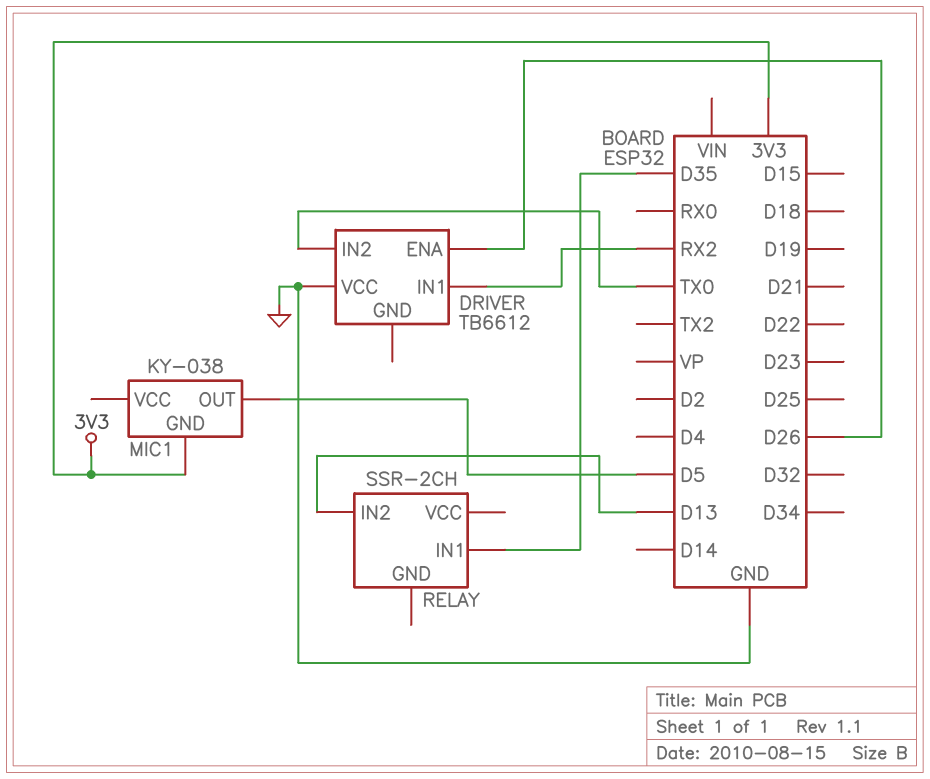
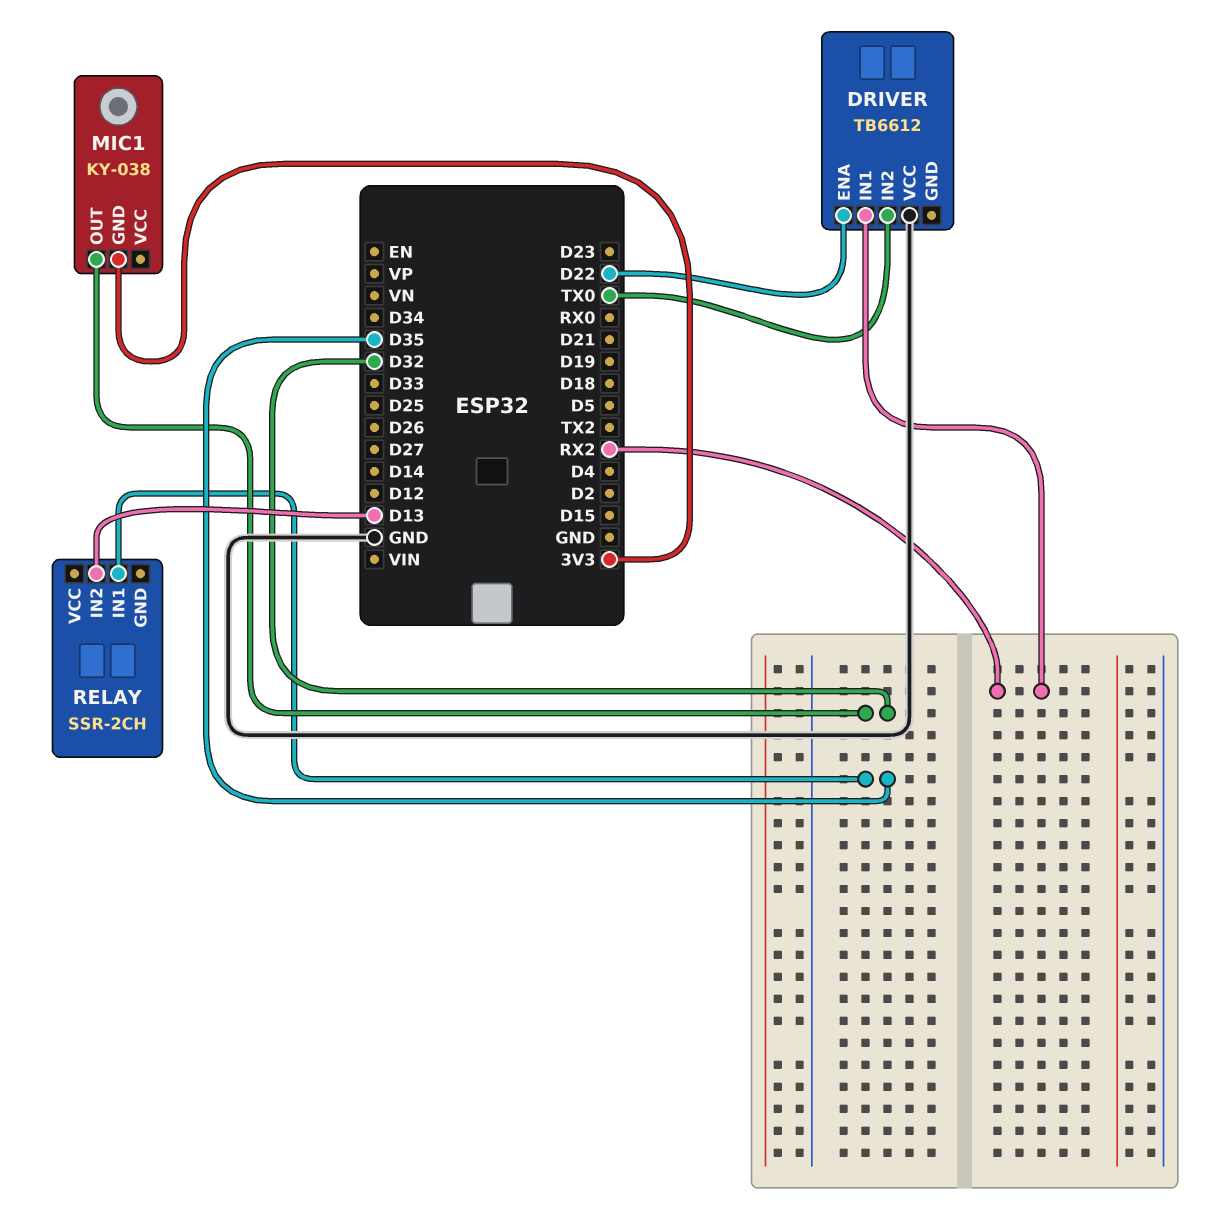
DRIVER pin ENA: D26 -> D22
MIC1 pin OUT: D5 -> D32

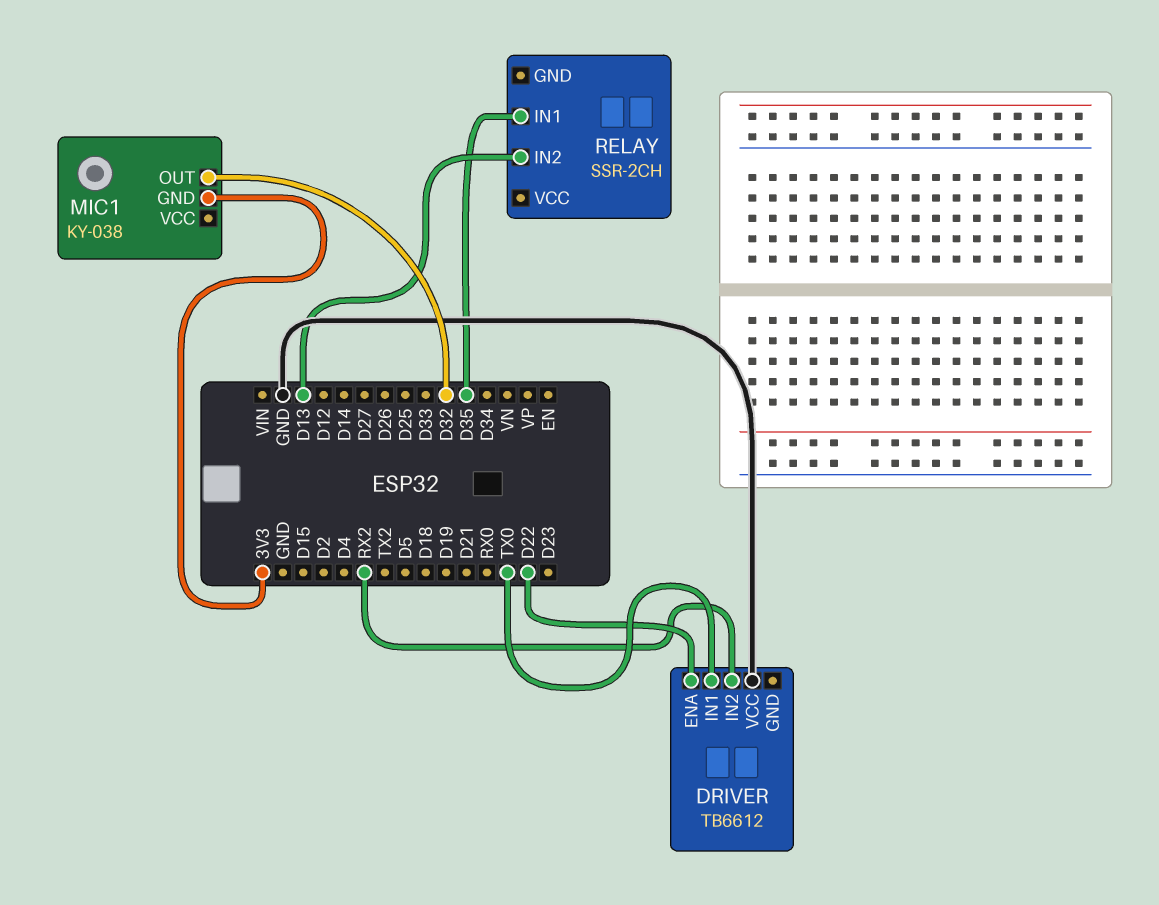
DRIVER pin IN1: RX2 -> TX0
DRIVER pin IN2: TX0 -> RX2

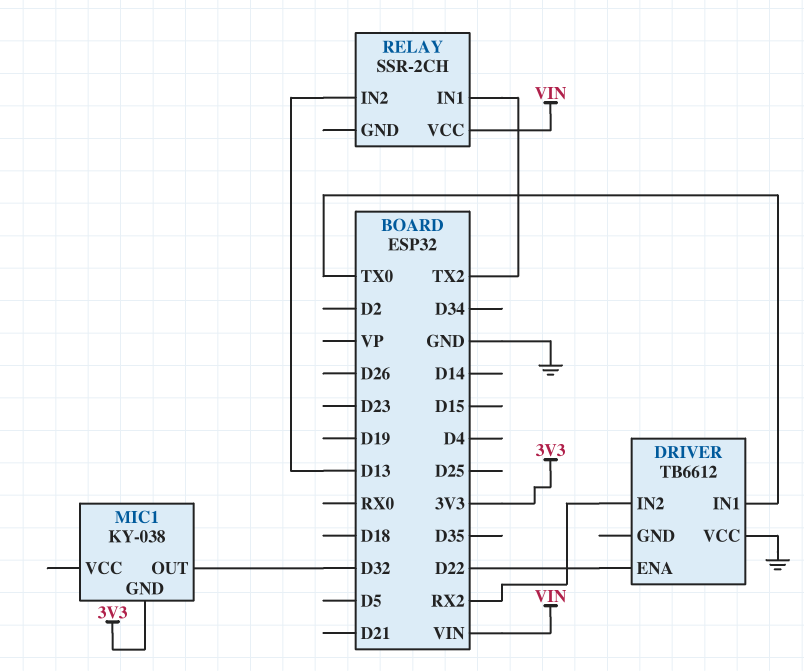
RELAY pin IN1: D35 -> TX2
RELAY pin VCC: none -> VIN

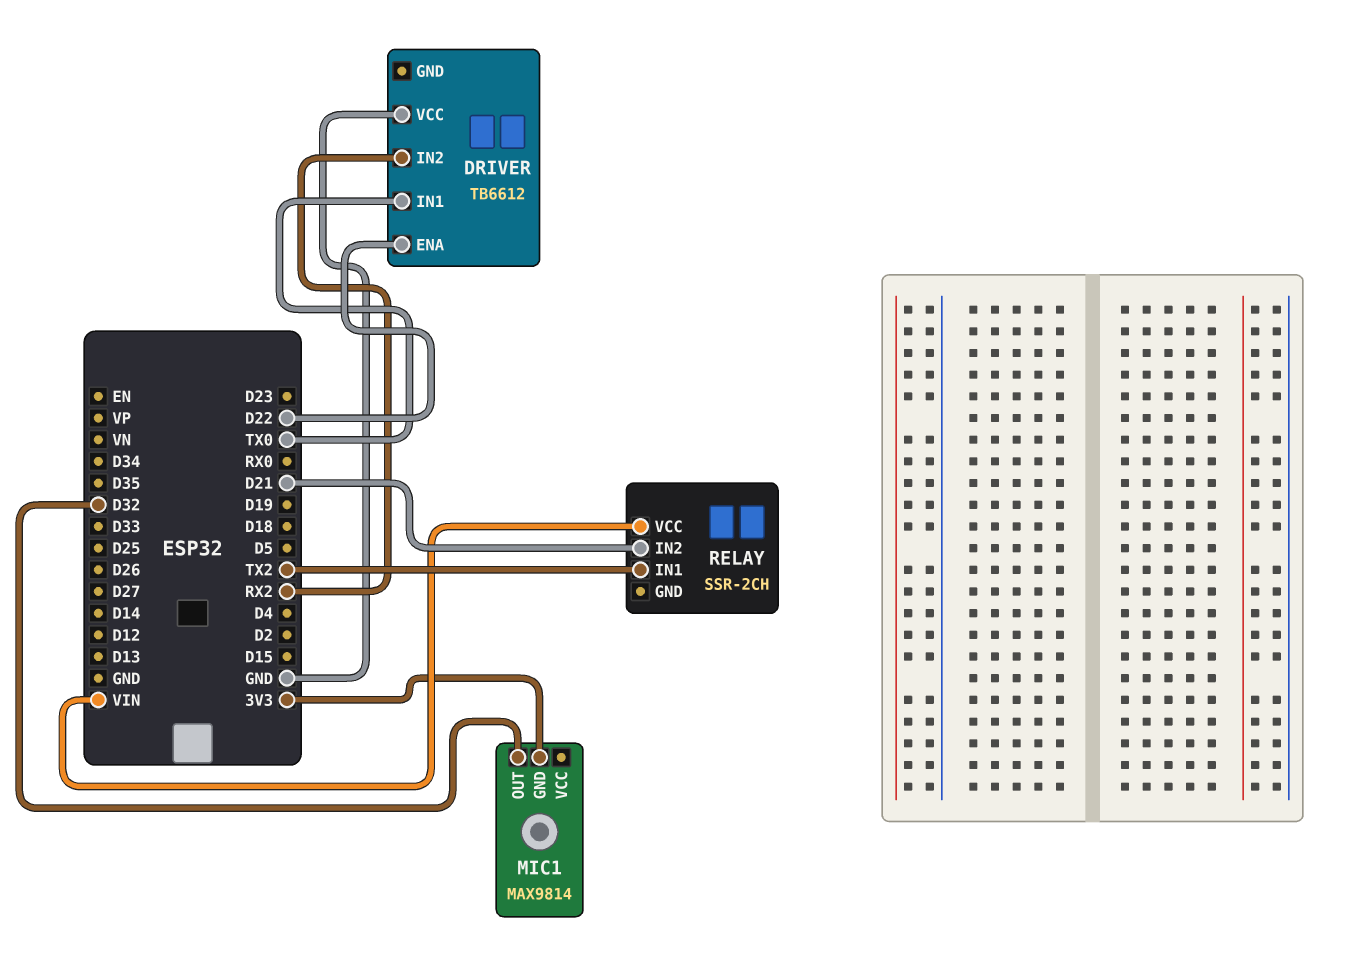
MIC1: KY-038 -> MAX9814
RELAY pin IN2: D13 -> D21

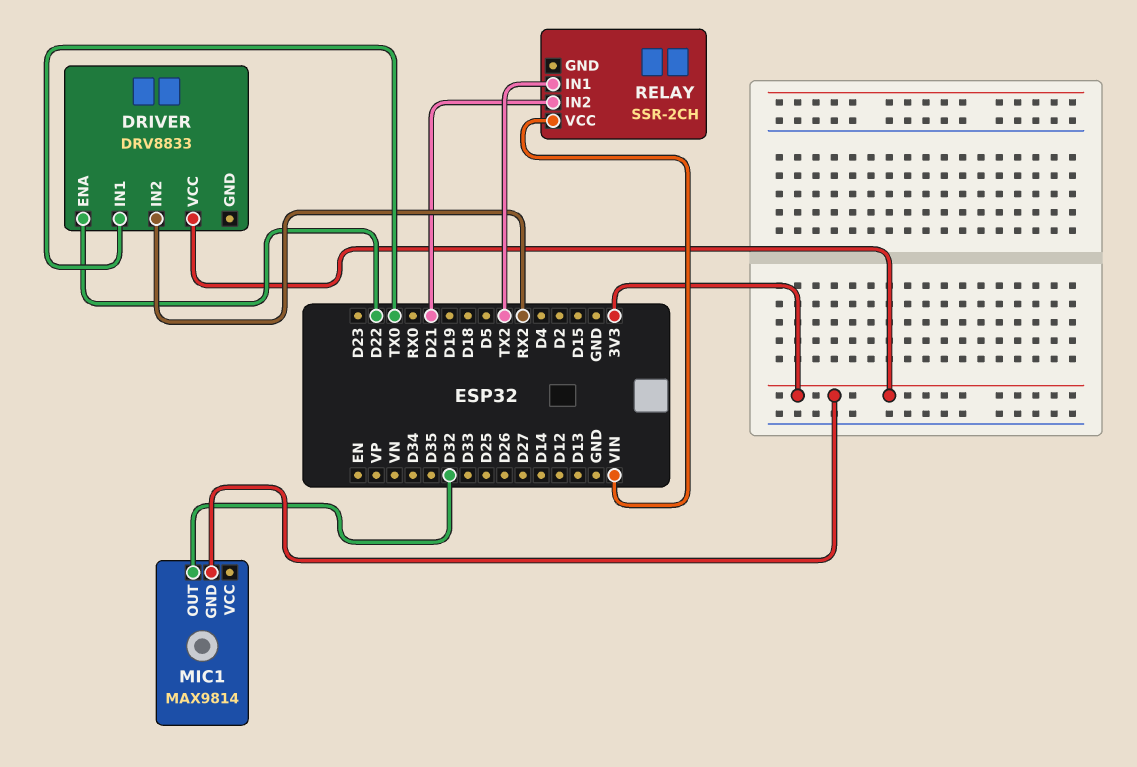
DRIVER: TB6612 -> DRV8833
DRIVER pin VCC: GND -> 3V3

